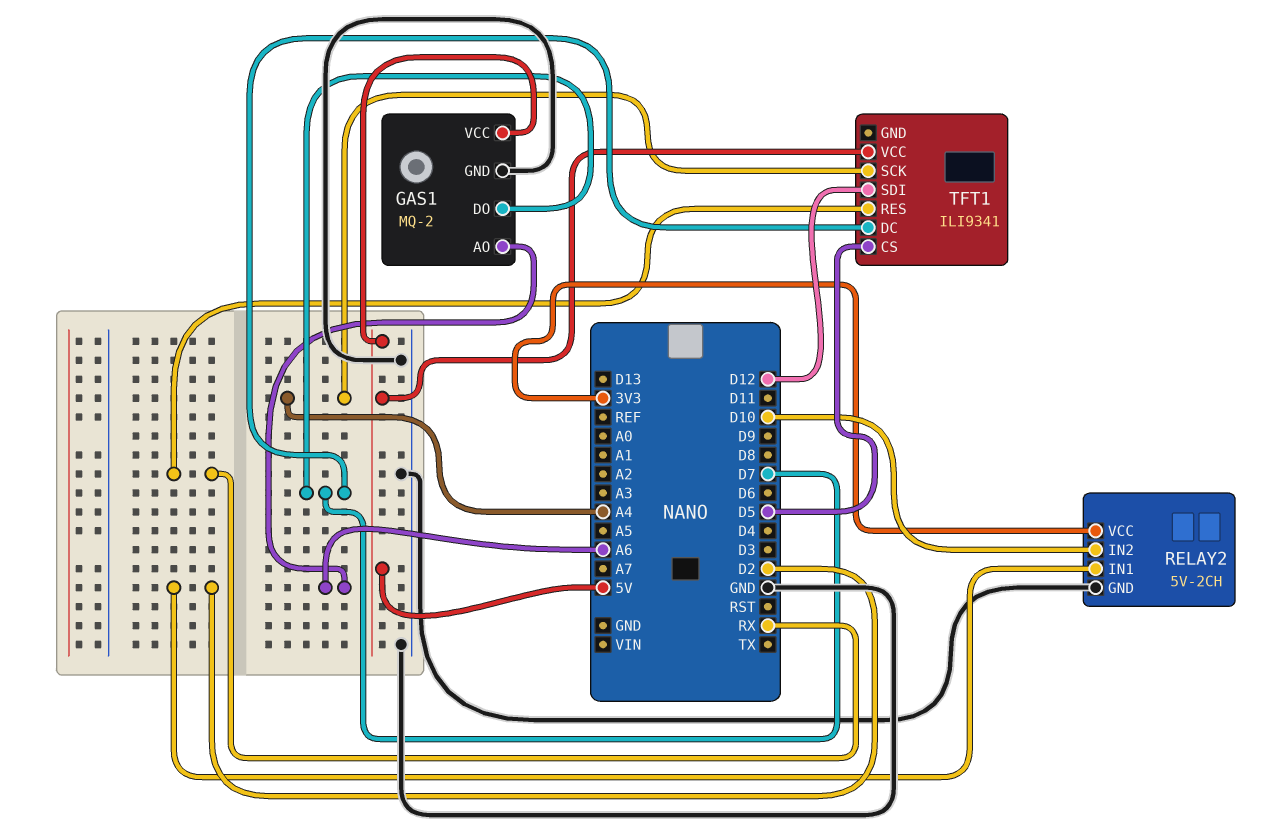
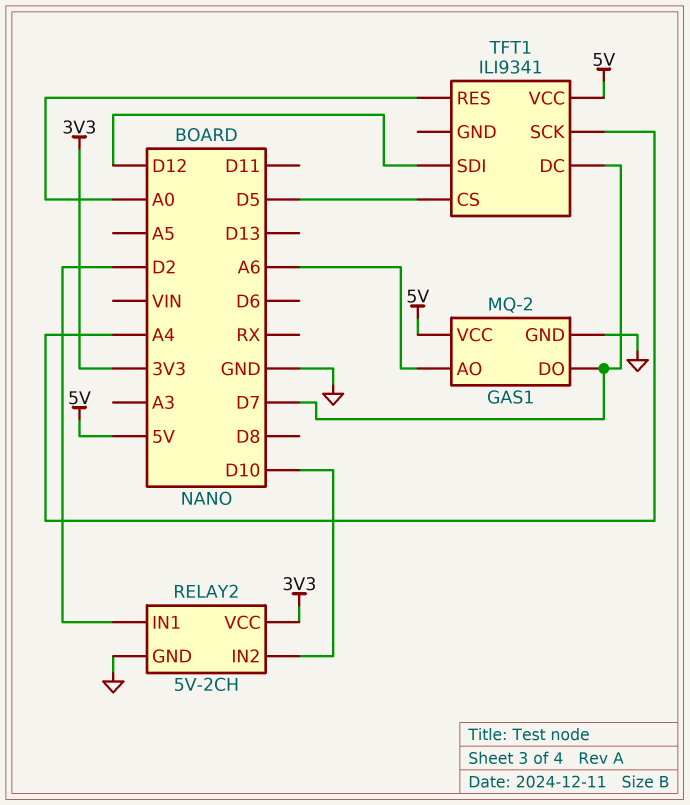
TFT1 pin RES: RX -> A0

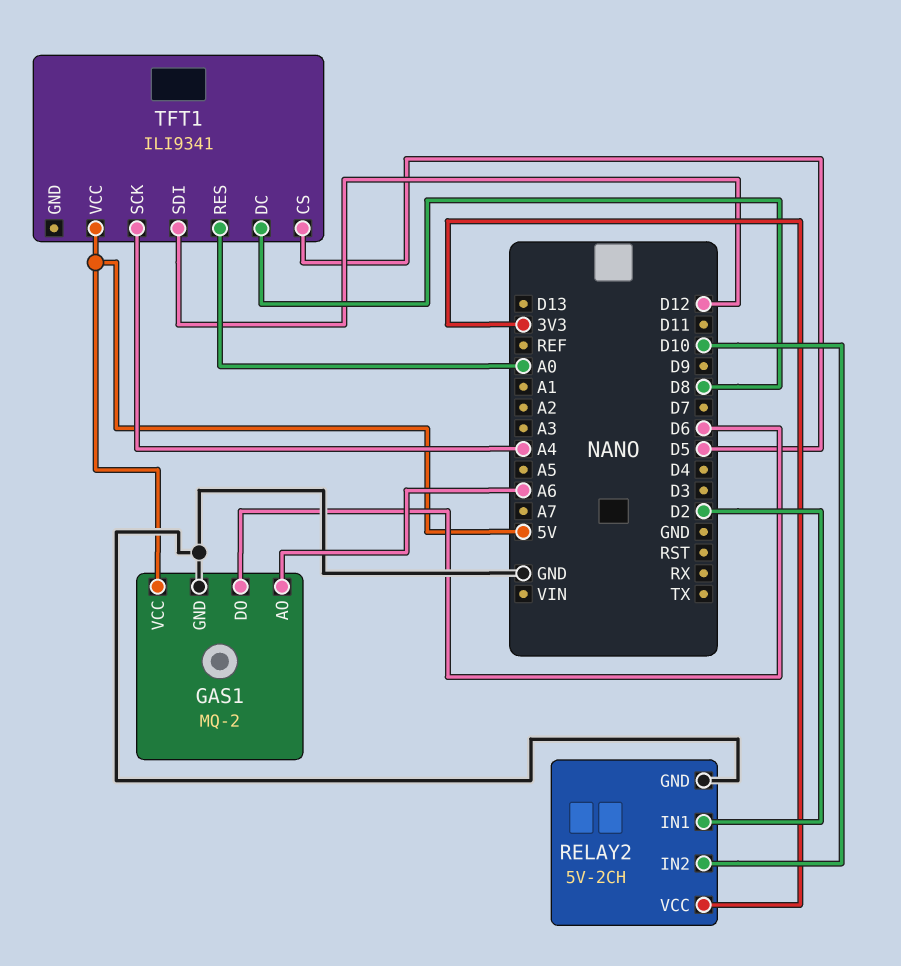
GAS1 pin DO: D7 -> D6
TFT1 pin DC: D7 -> D8

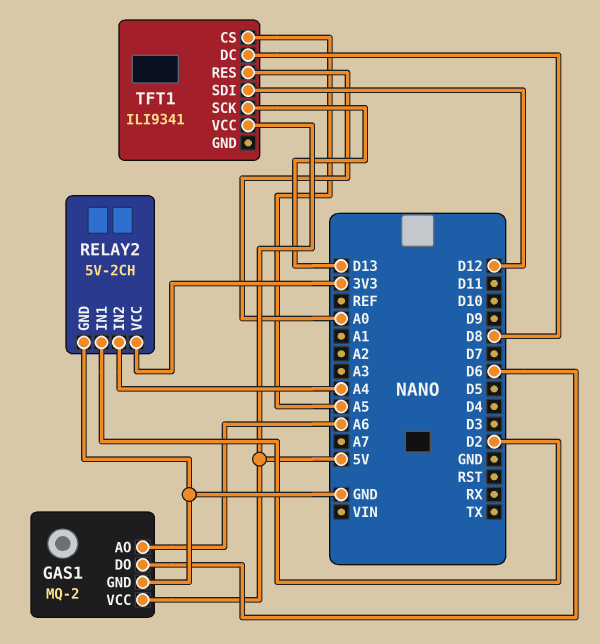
RELAY2 pin IN2: D10 -> A4
TFT1 pin CS: D5 -> A5
TFT1 pin SCK: A4 -> D13

